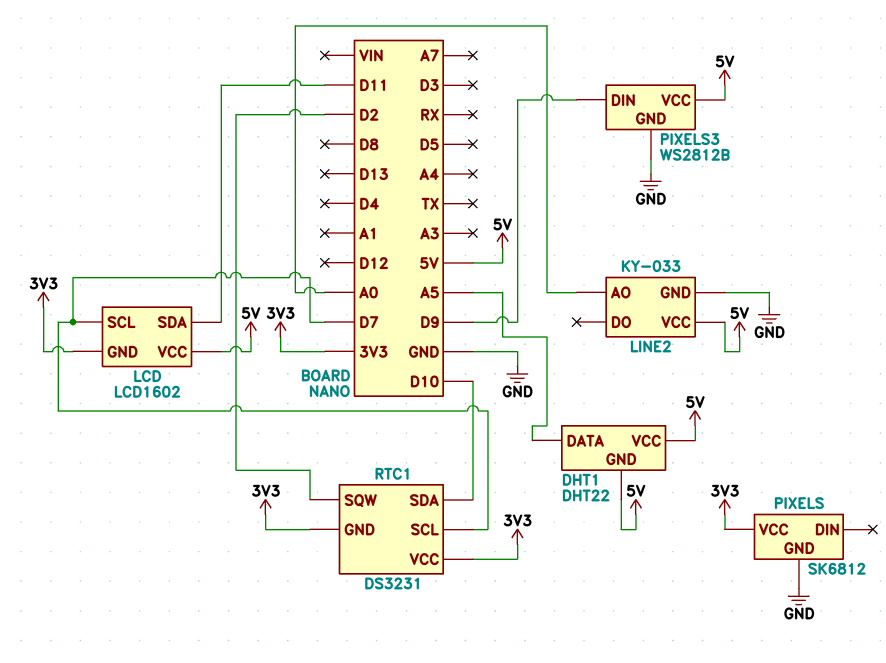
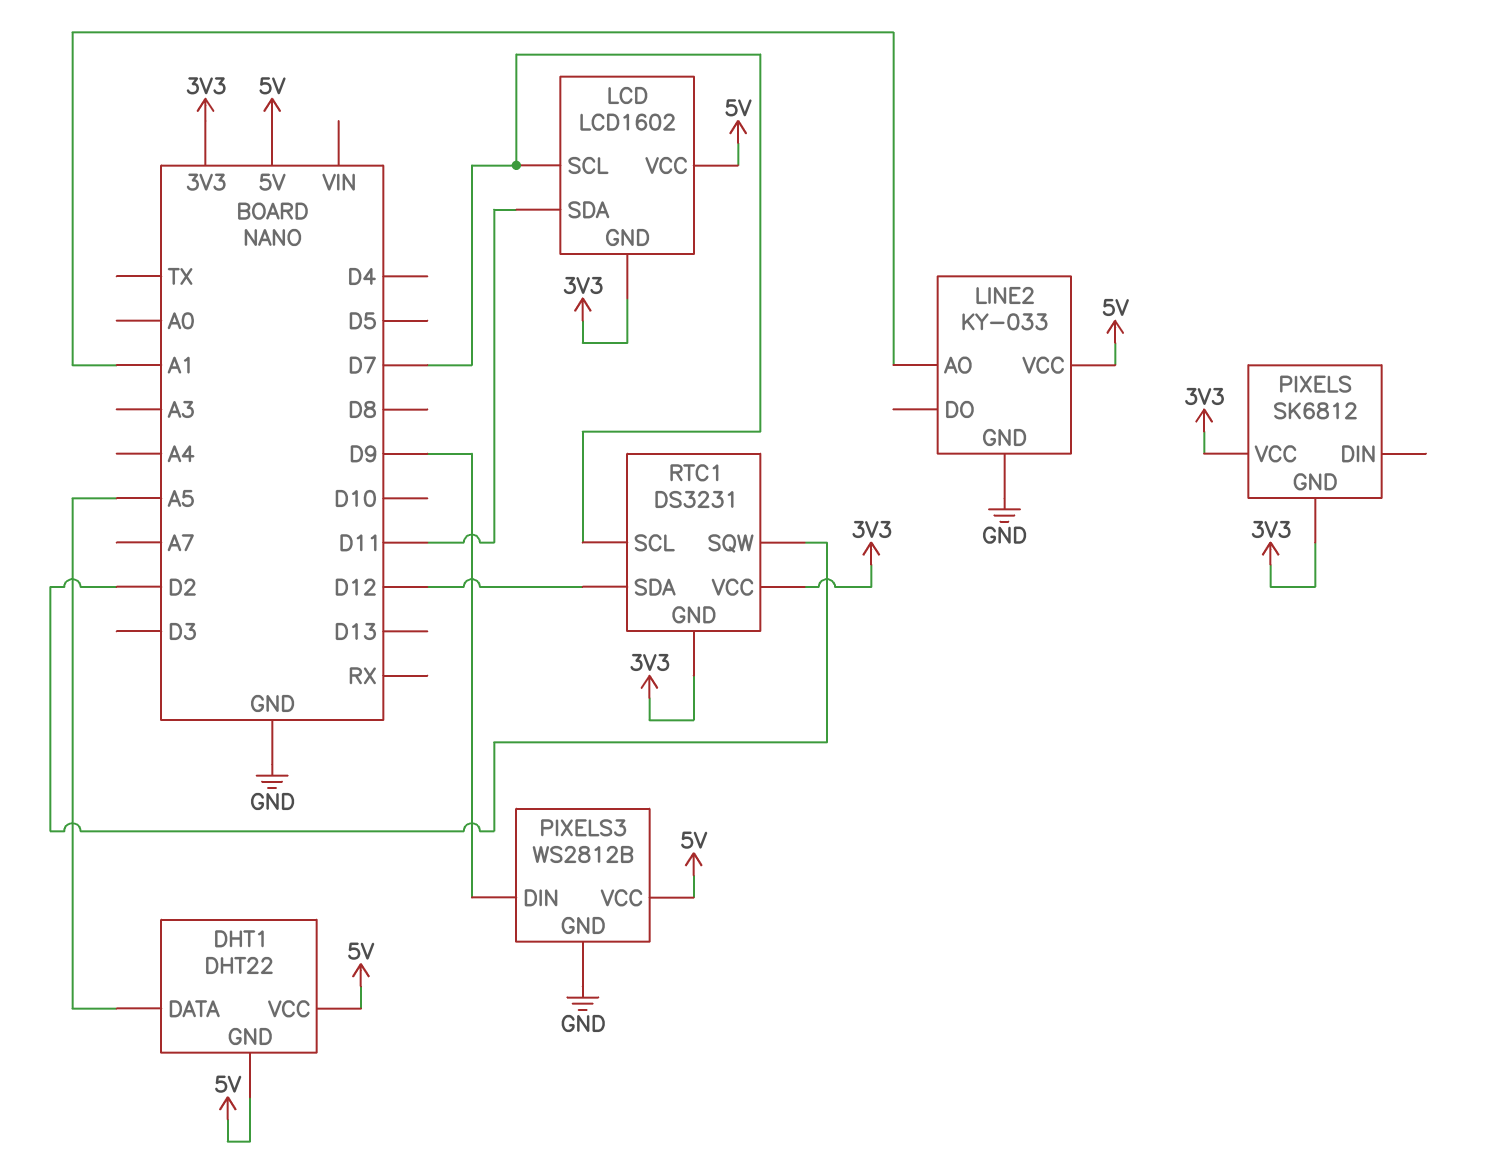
LINE2 pin AO: A0 -> A1
PIXELS pin GND: GND -> 3V3
RTC1 pin SDA: D10 -> D12

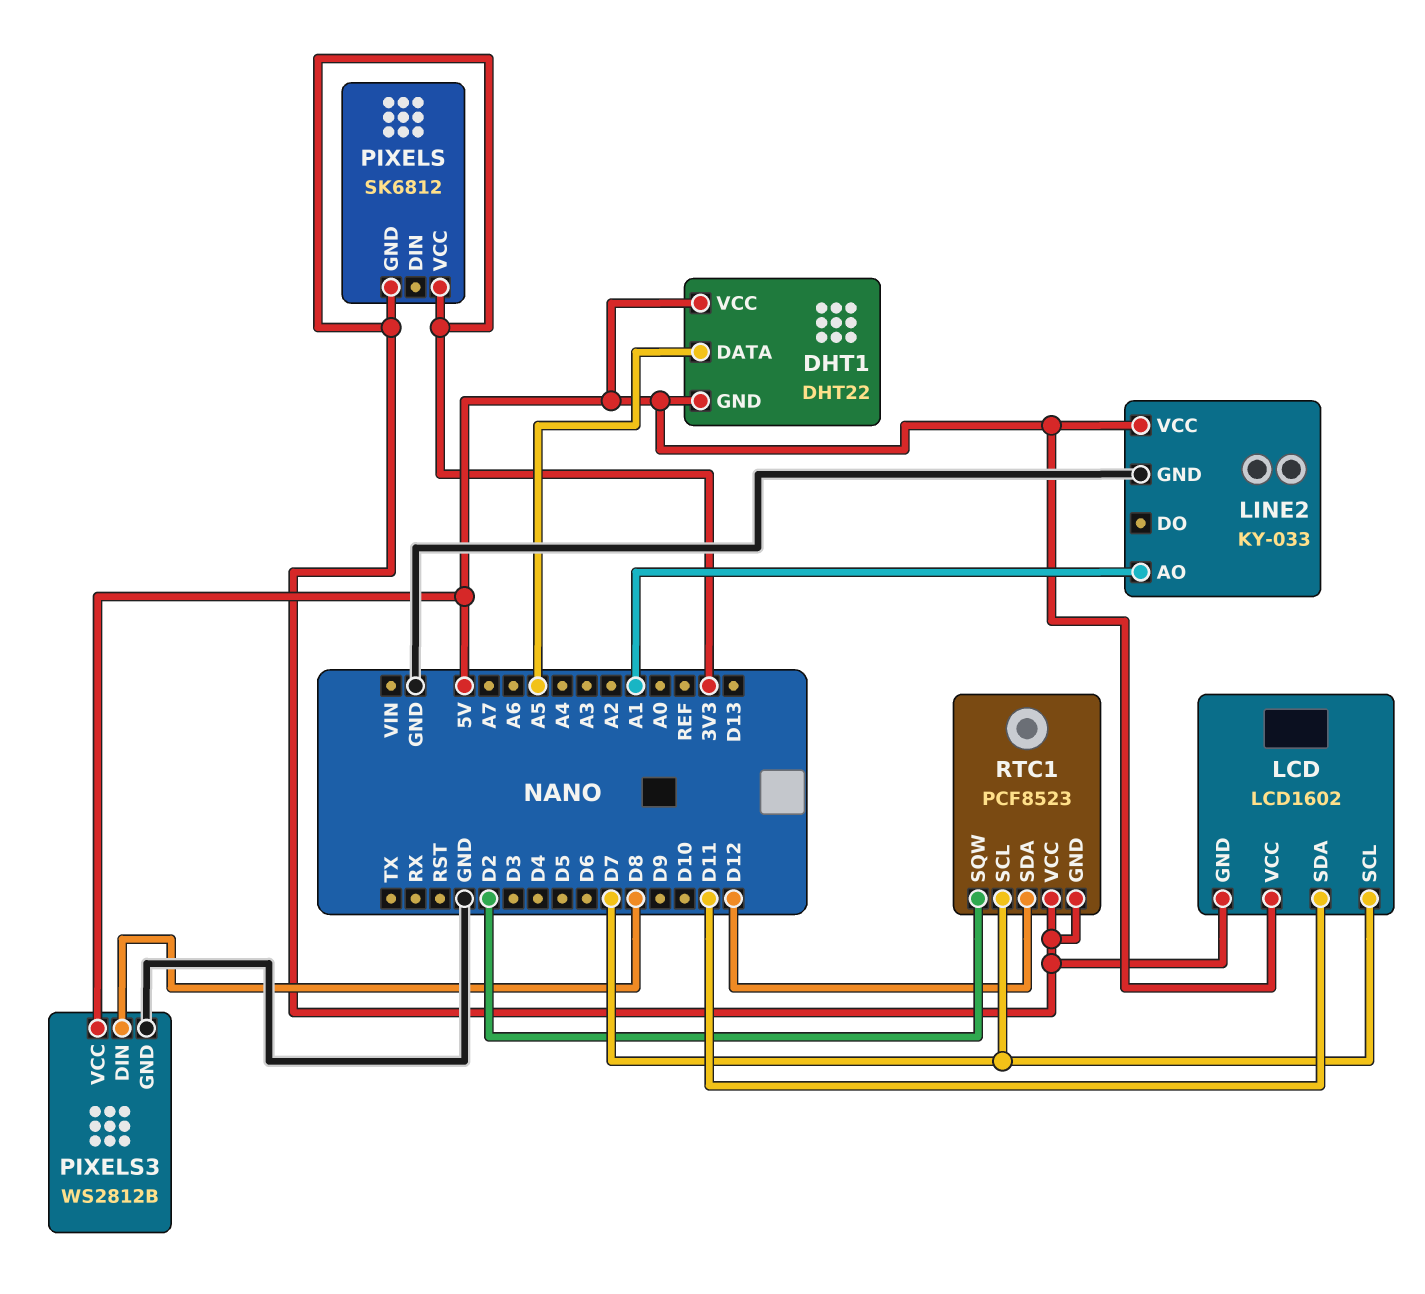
PIXELS3 pin DIN: D9 -> D8
RTC1: DS3231 -> PCF8523

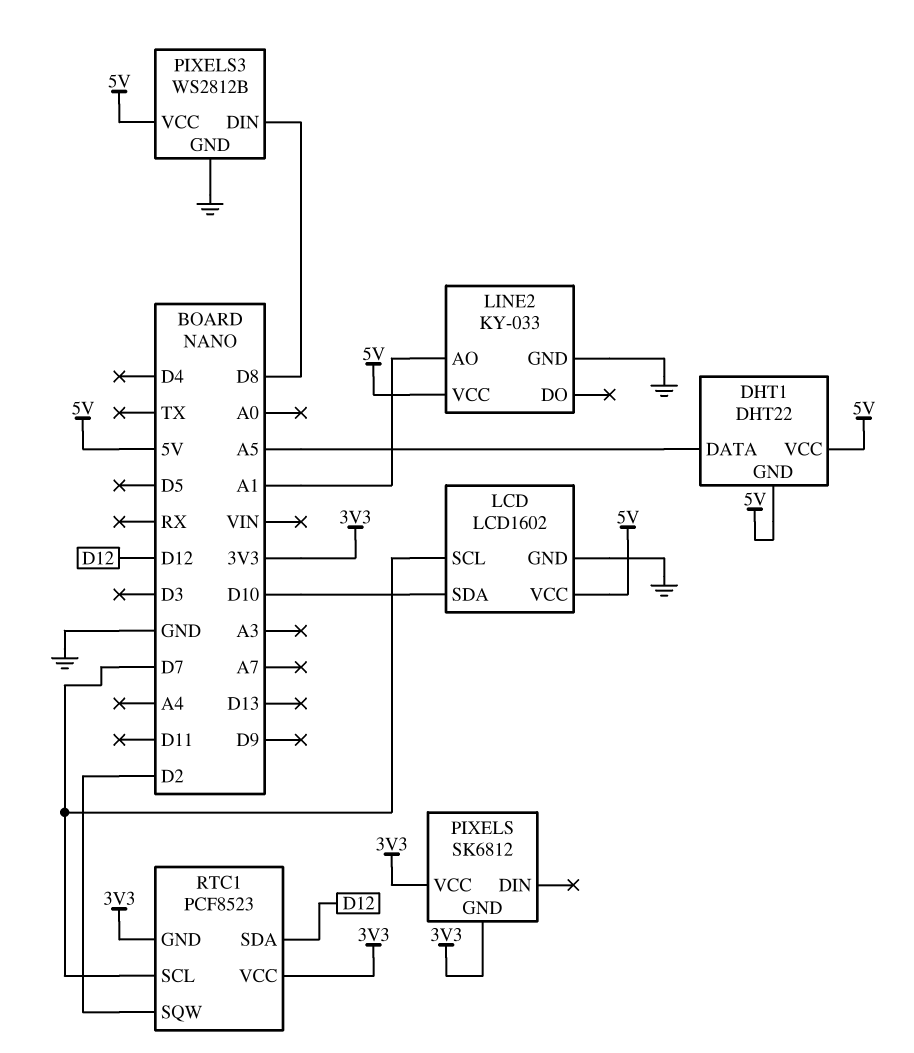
LCD pin GND: 3V3 -> GND
LCD pin SDA: D11 -> D10

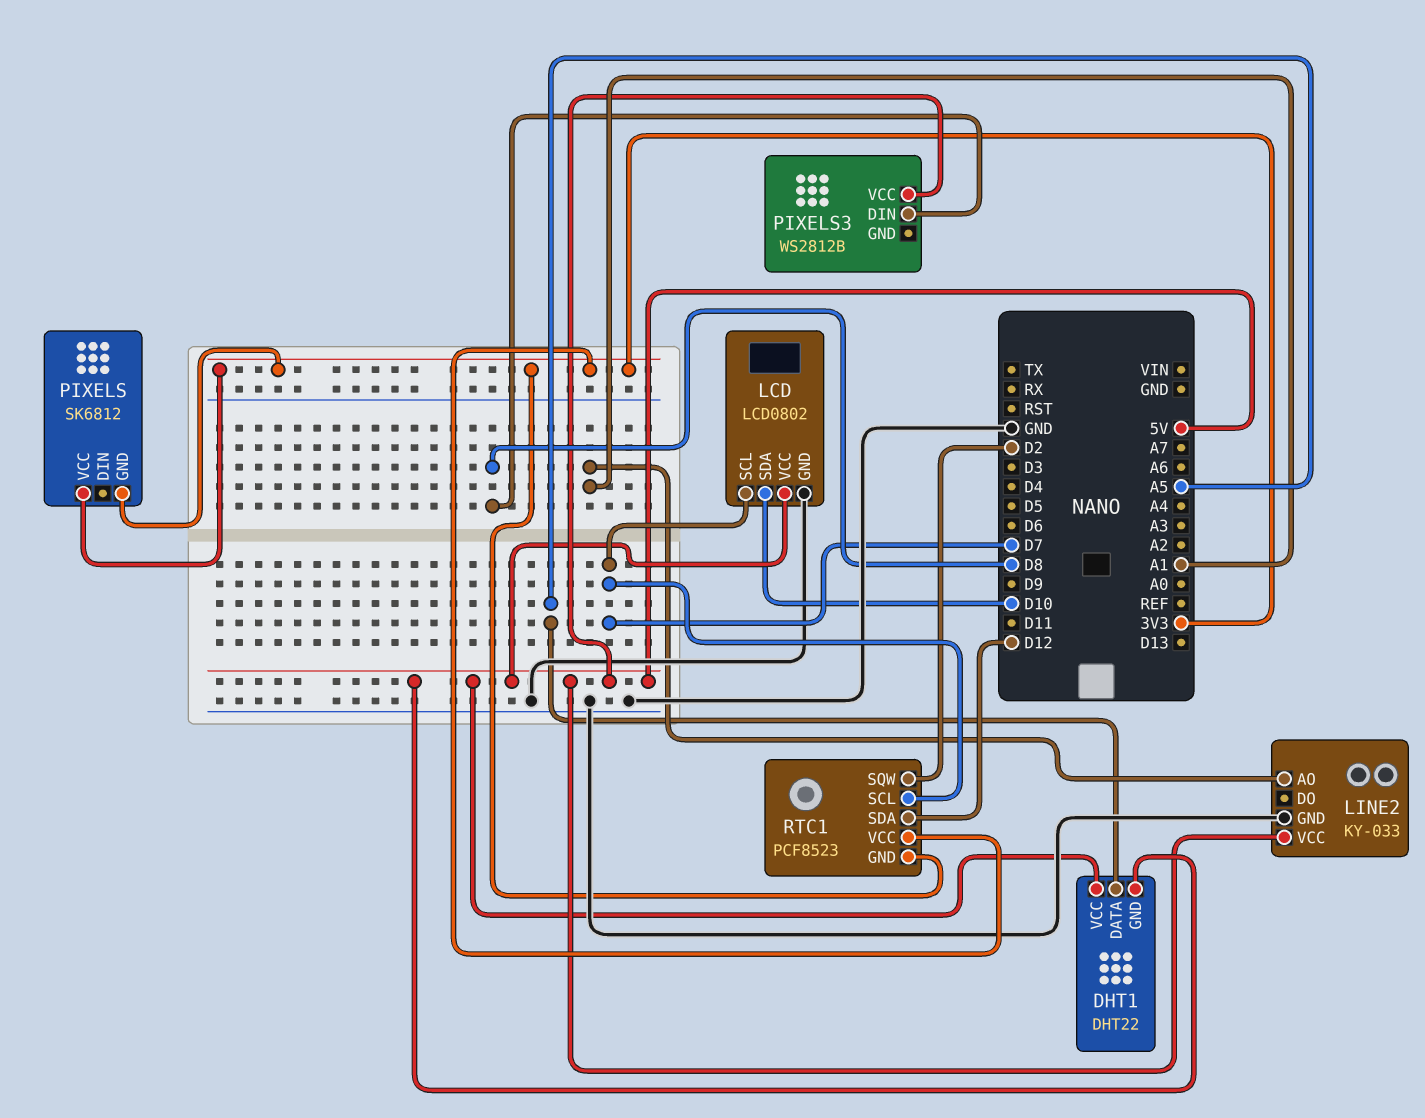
LCD: LCD1602 -> LCD0802
PIXELS3 pin GND: GND -> none

